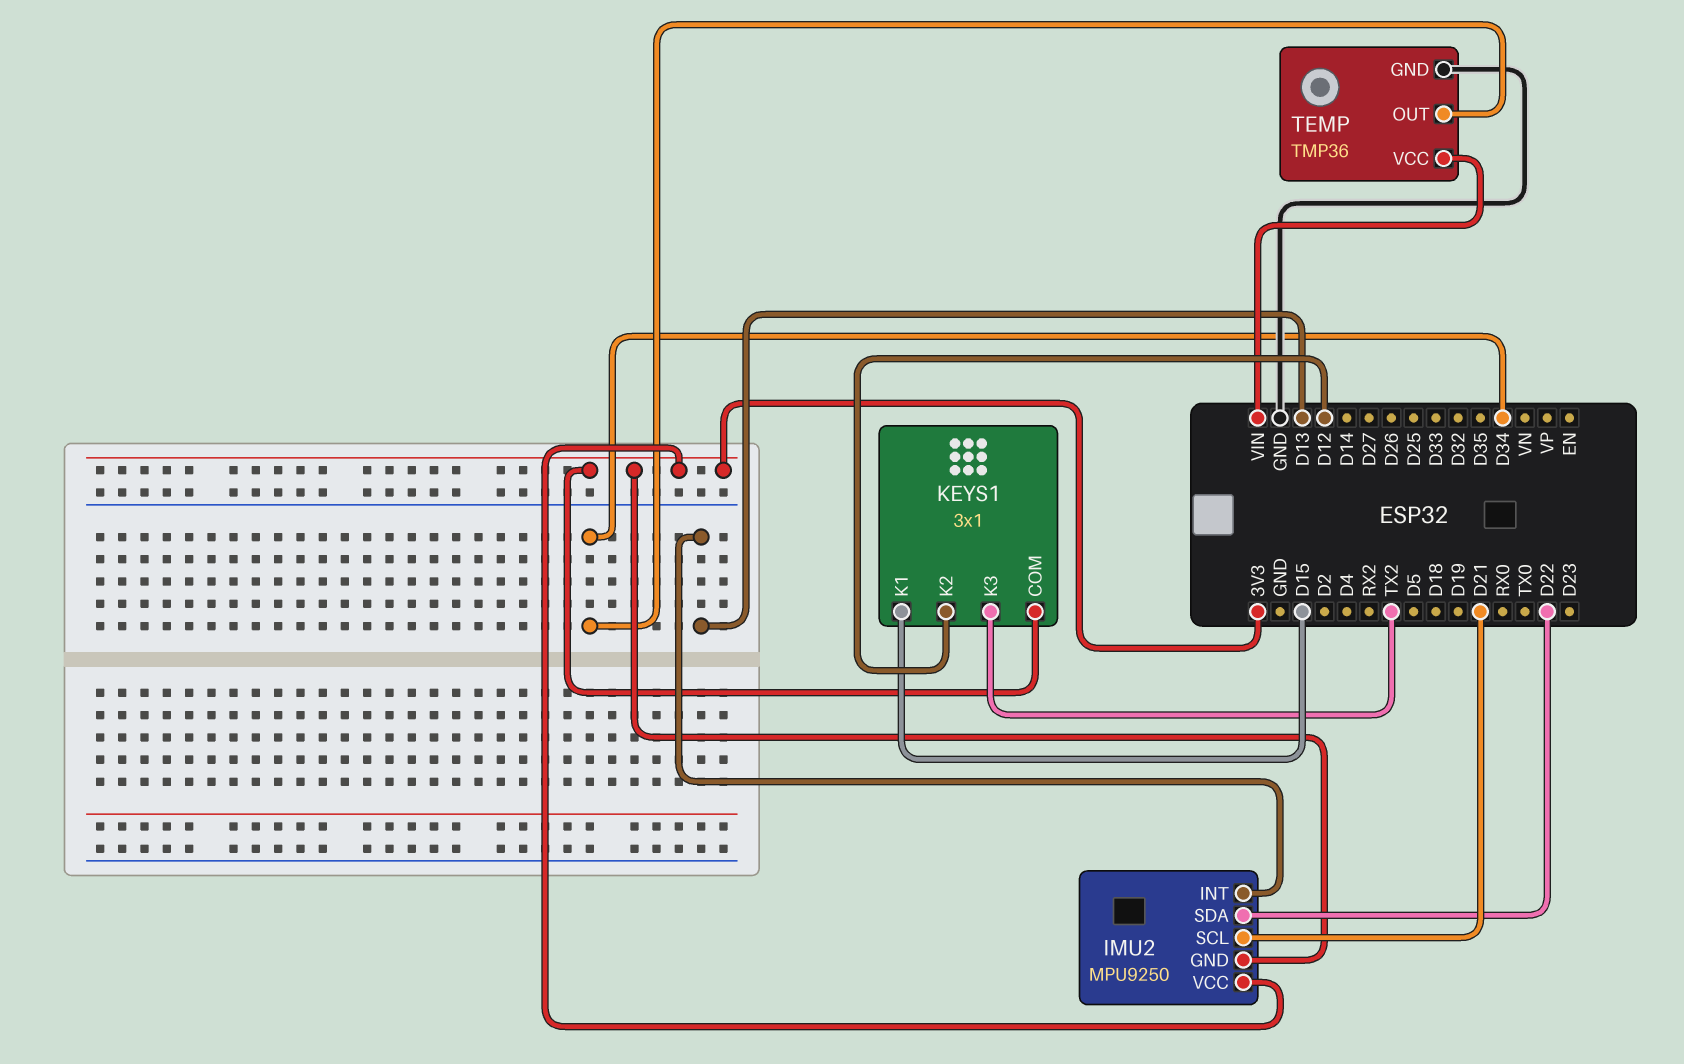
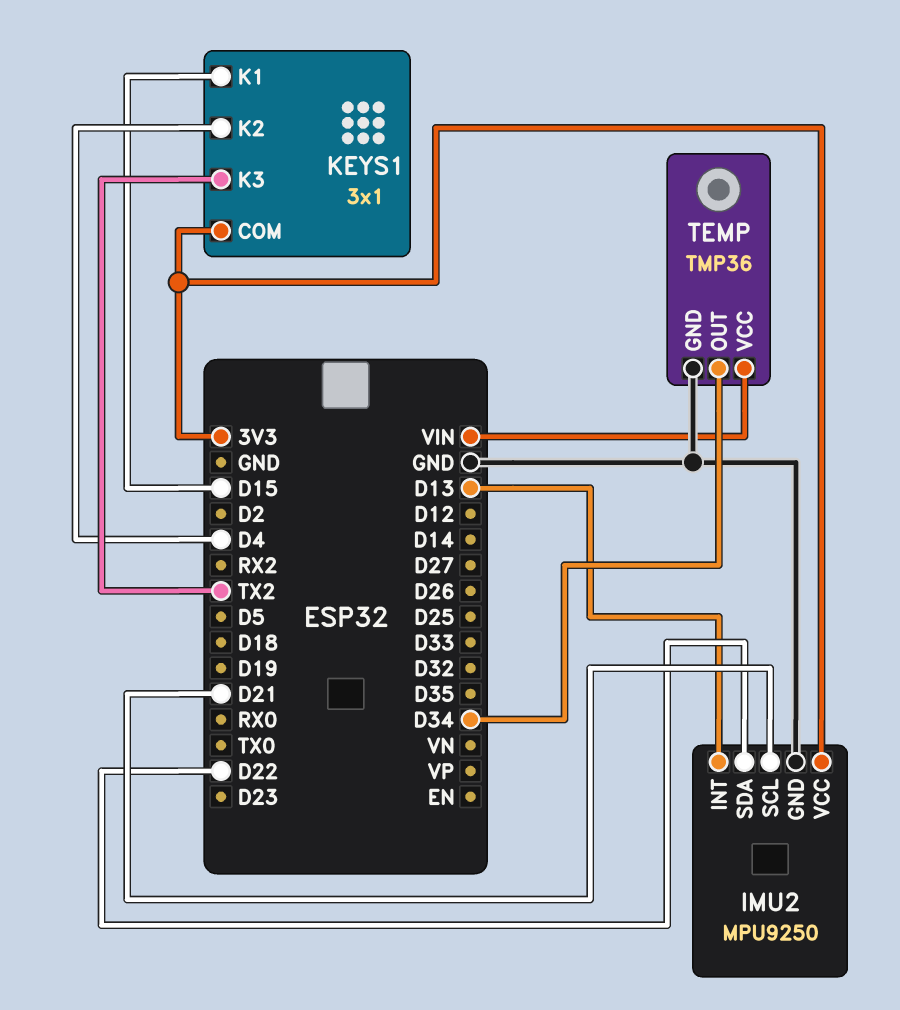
IMU2 pin GND: 3V3 -> GND
KEYS1 pin K2: D12 -> D4

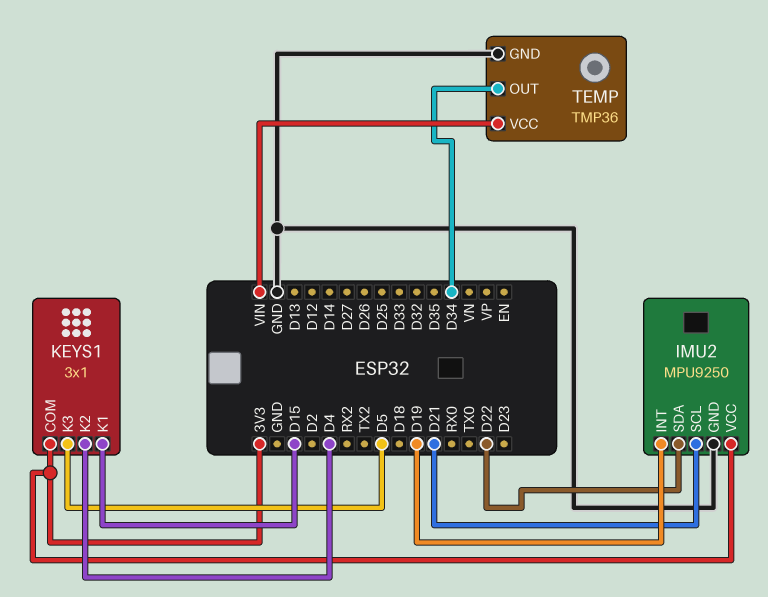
IMU2 pin INT: D13 -> D19
KEYS1 pin K3: TX2 -> D5

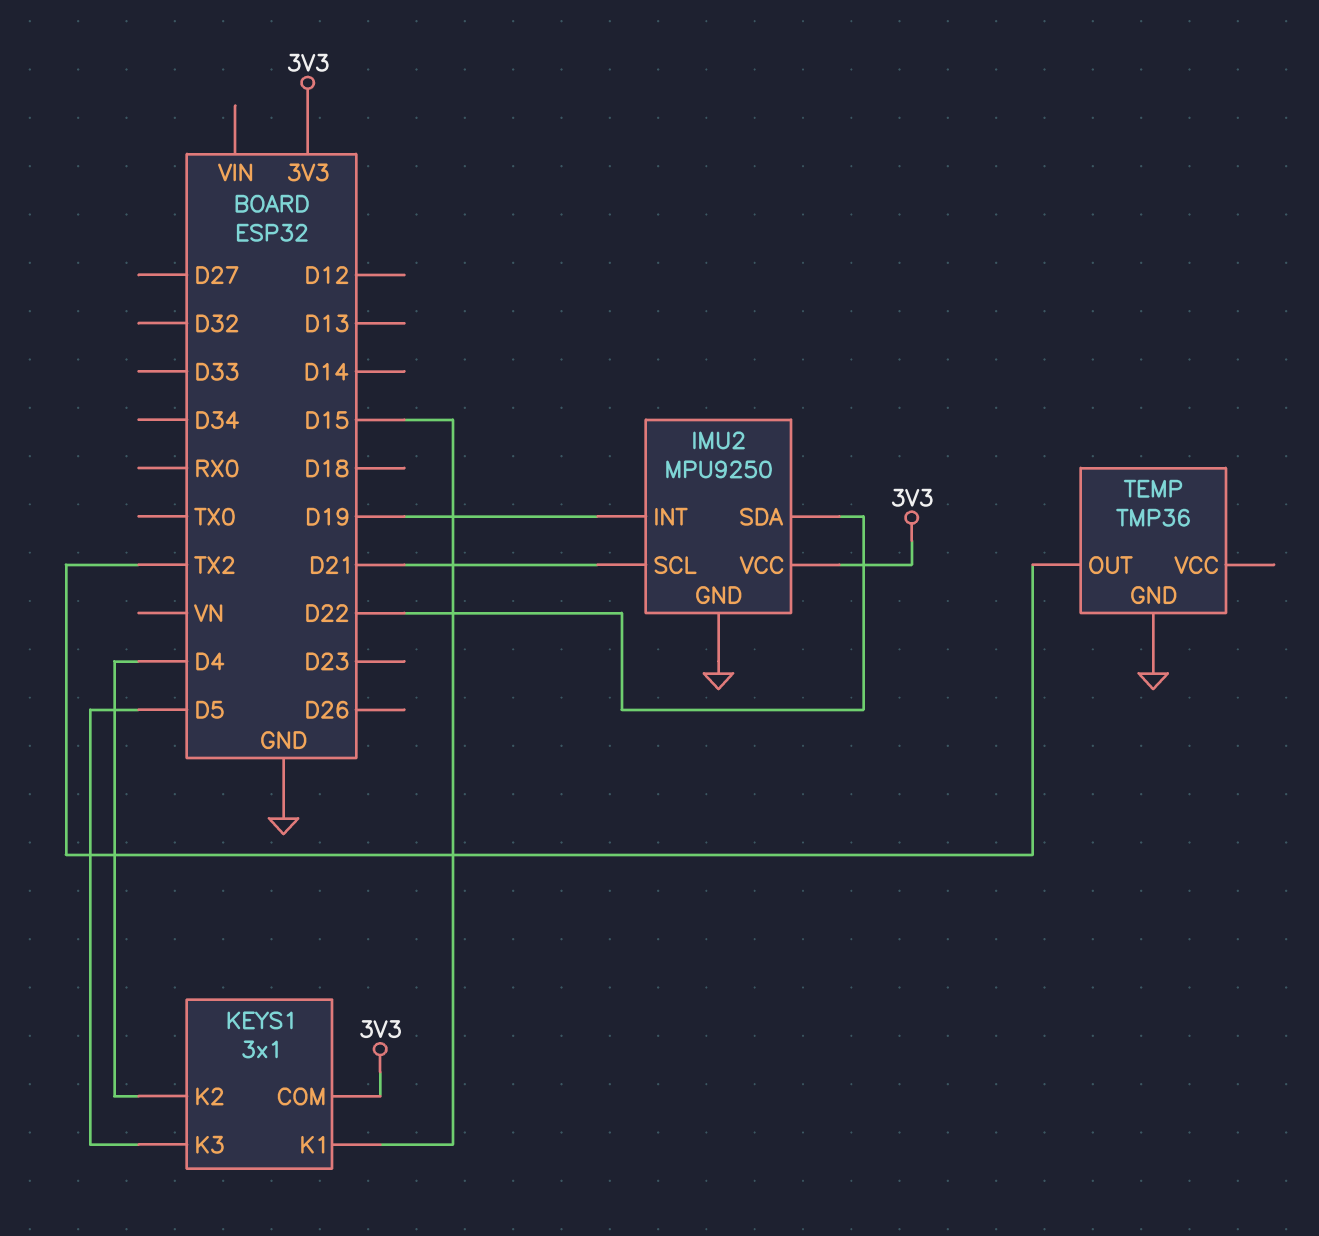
TEMP pin OUT: D34 -> TX2
TEMP pin VCC: VIN -> none

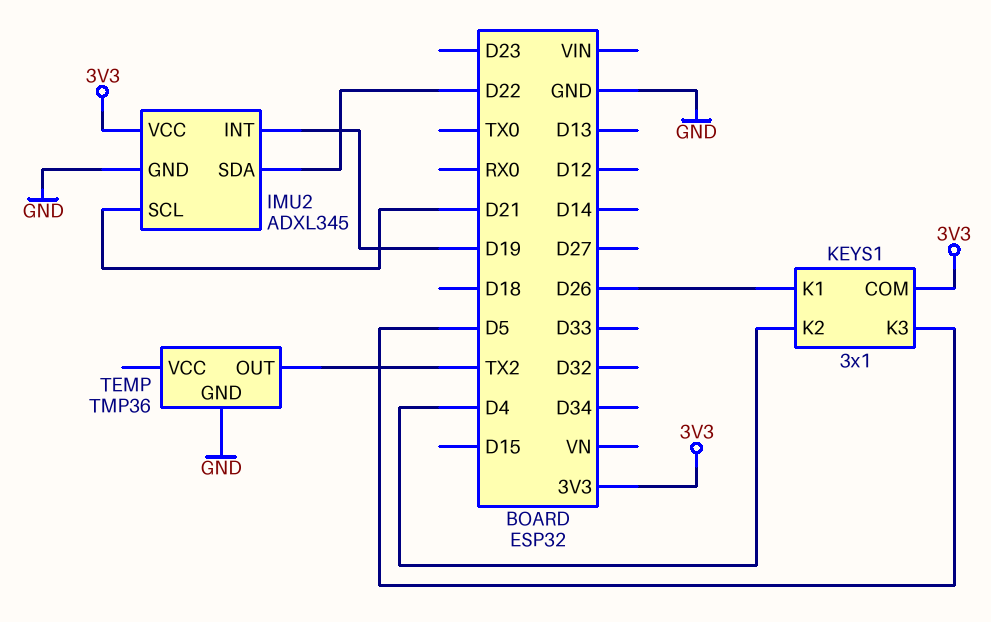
IMU2: MPU9250 -> ADXL345
KEYS1 pin K1: D15 -> D26

